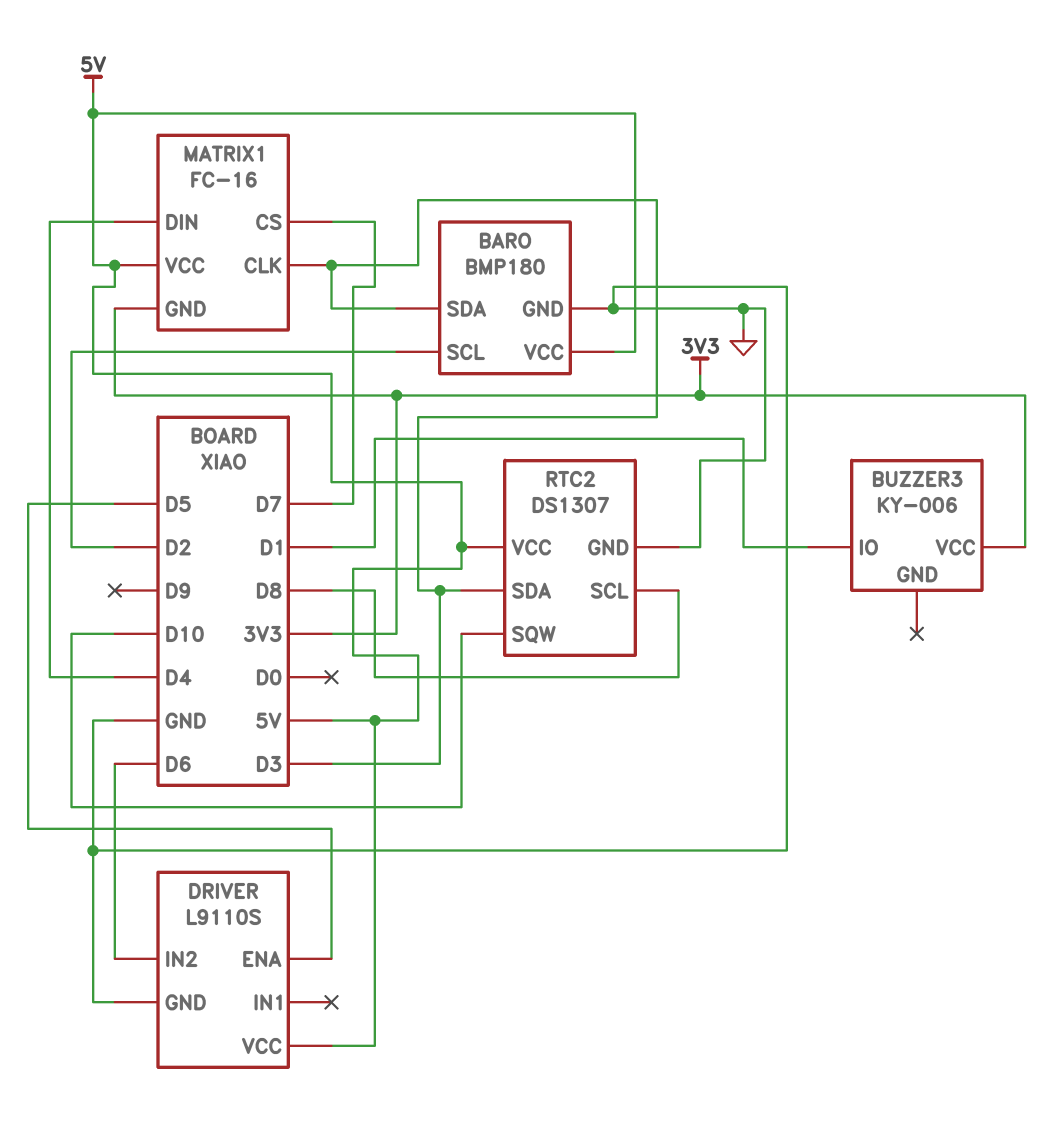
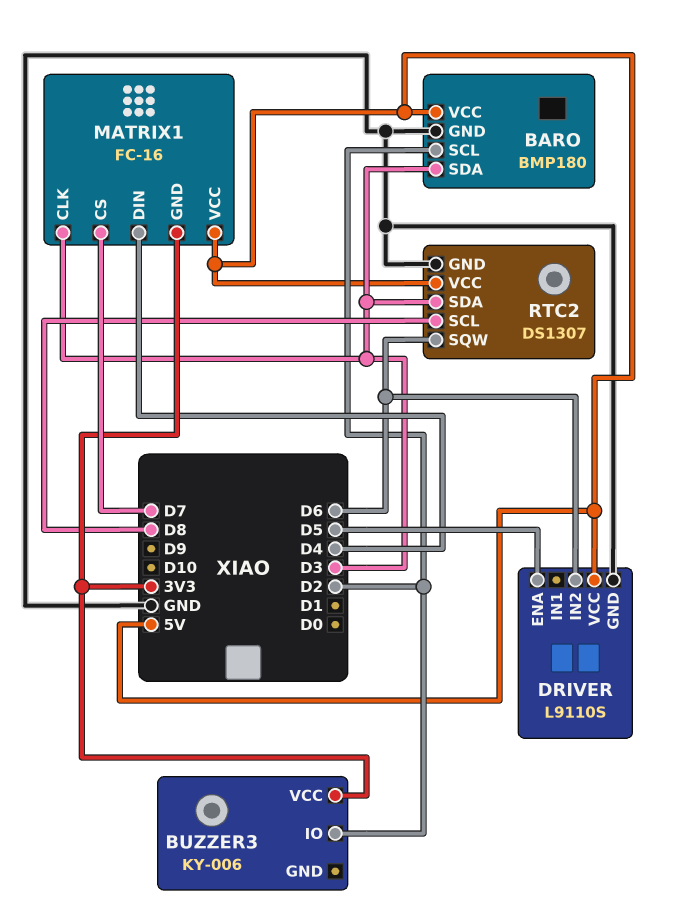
BUZZER3 pin IO: D1 -> D2
RTC2 pin SQW: D10 -> D6

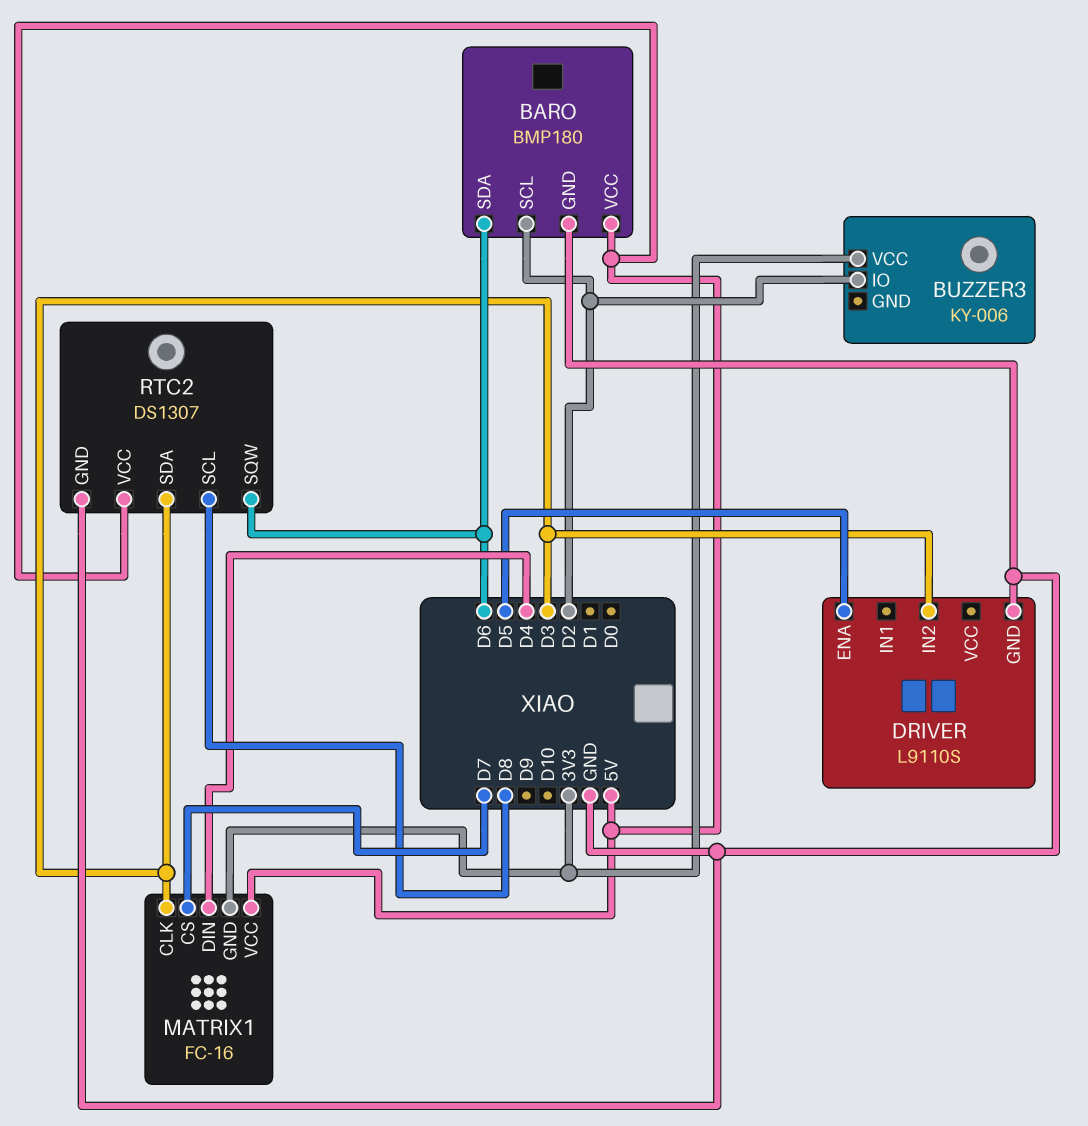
BARO pin SDA: D3 -> D6
DRIVER pin IN2: D6 -> D3
DRIVER pin VCC: 5V -> none

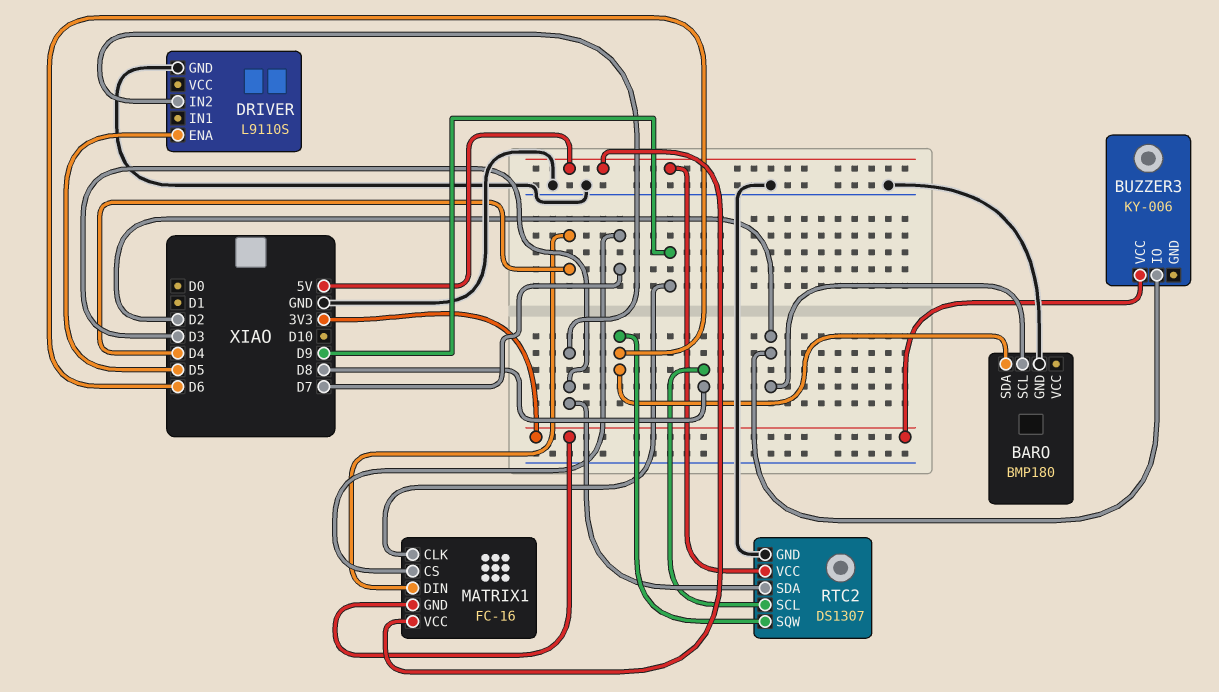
BARO pin VCC: 5V -> none
MATRIX1 pin CLK: D3 -> D9

